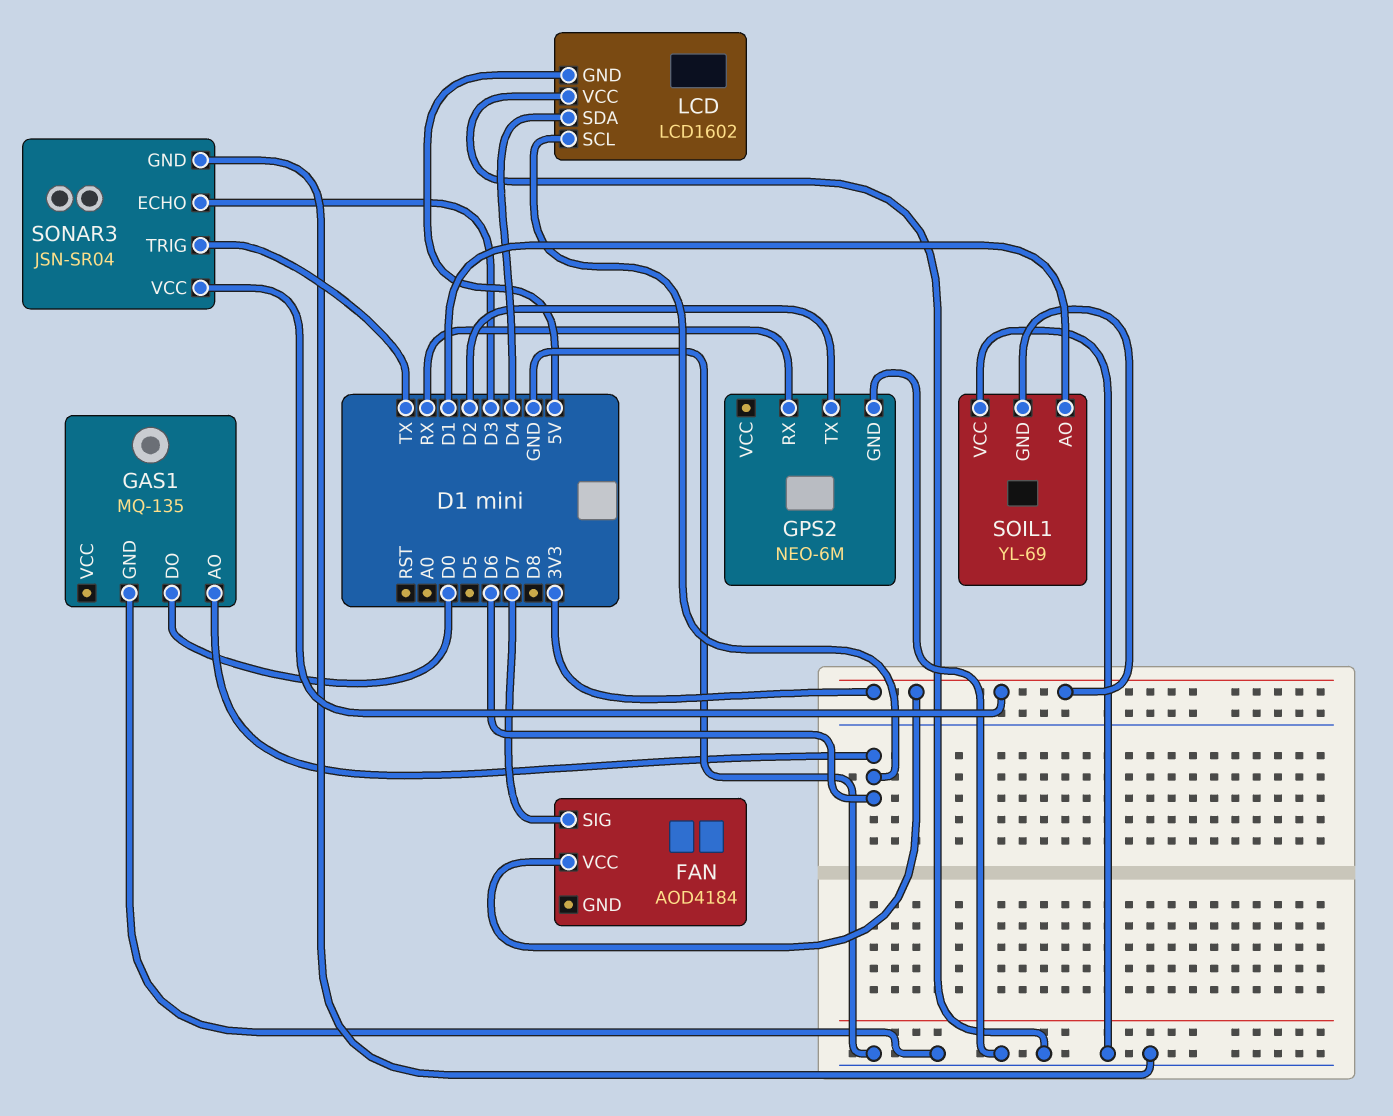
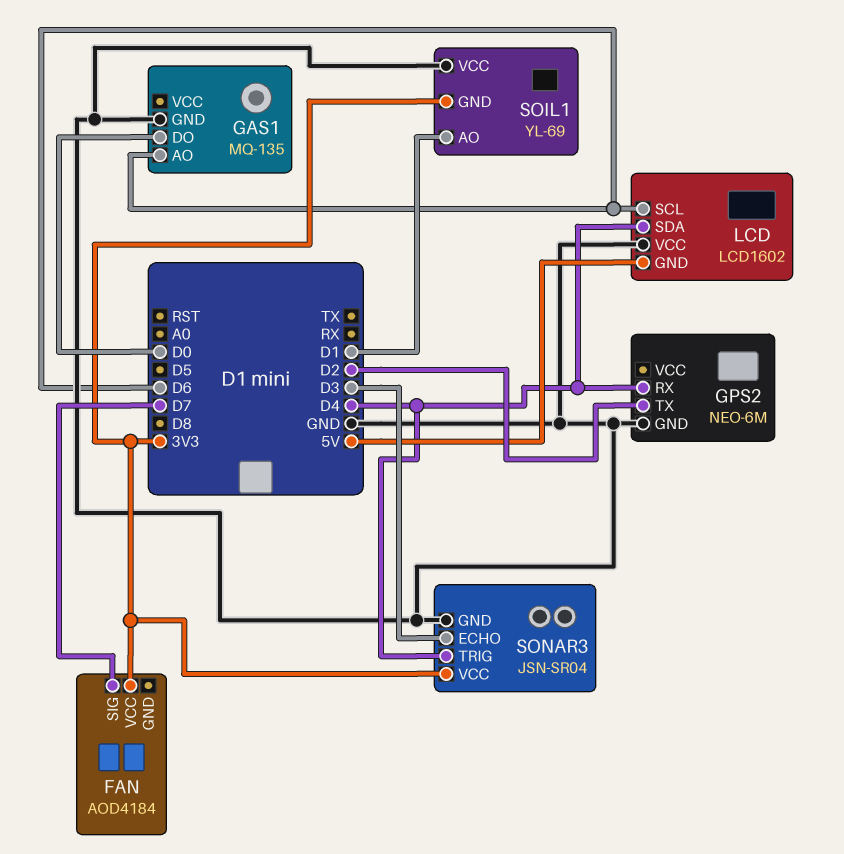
GPS2 pin RX: RX -> D4
SONAR3 pin TRIG: TX -> D4

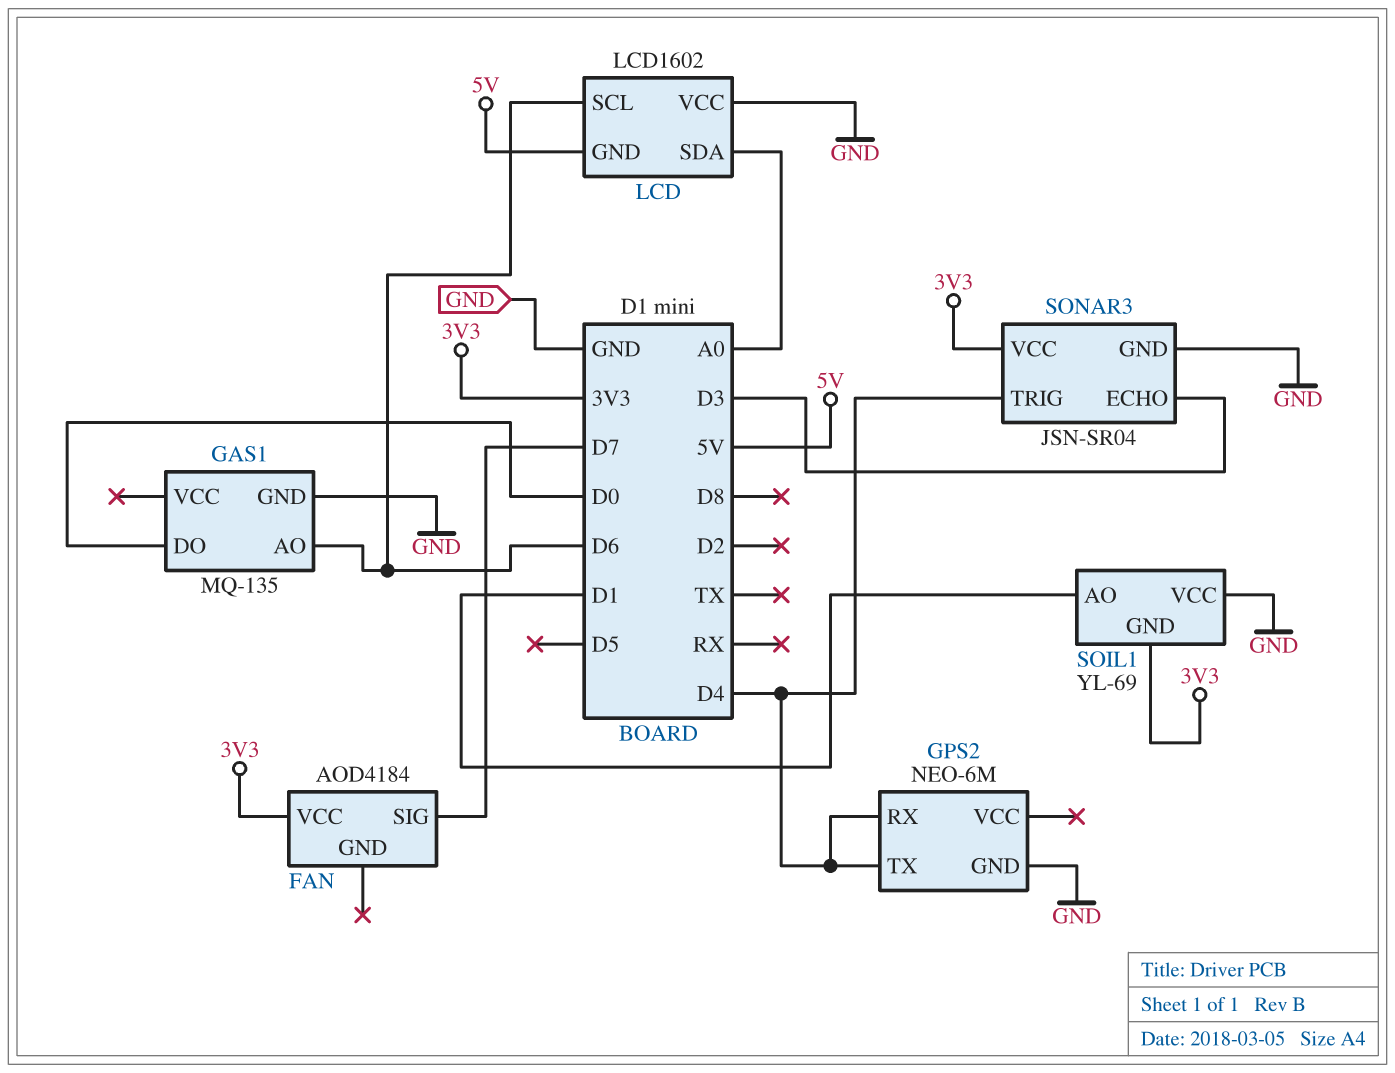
GPS2 pin TX: D2 -> D4
LCD pin SDA: D4 -> A0

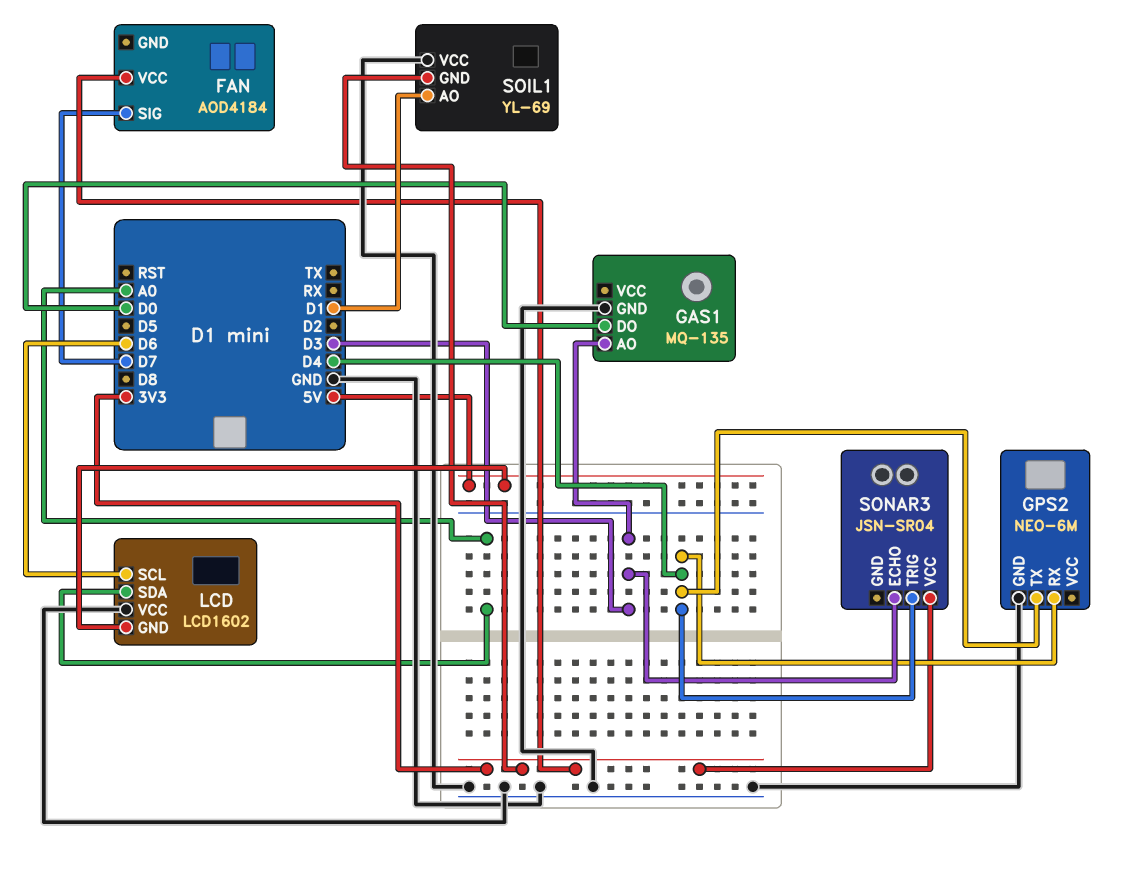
GAS1 pin AO: D6 -> D3
SONAR3 pin GND: GND -> none

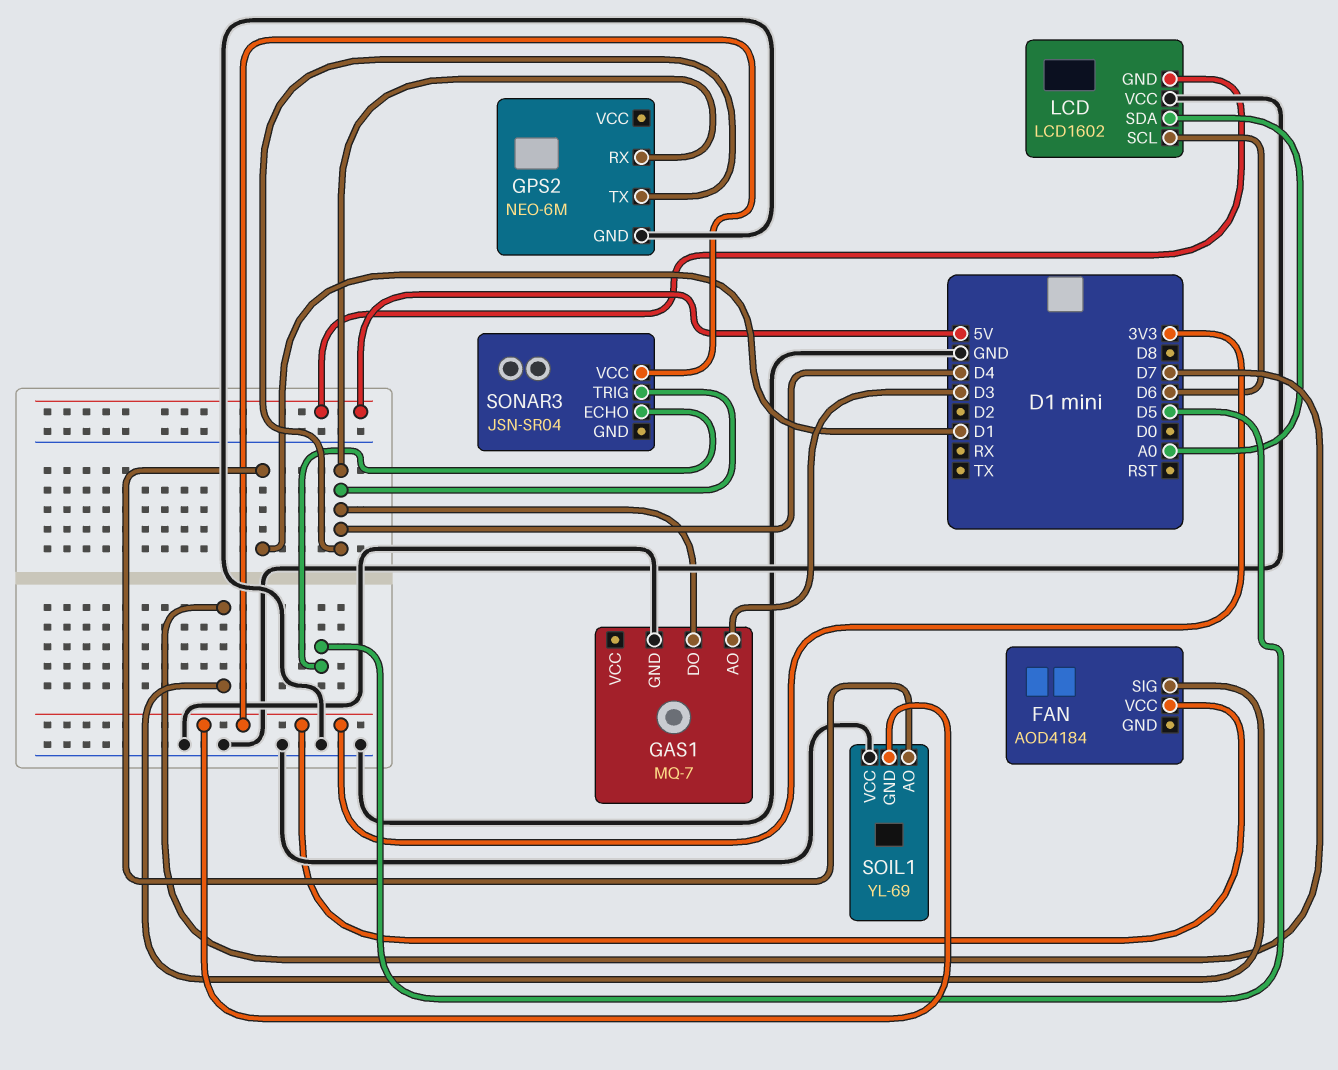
GAS1: MQ-135 -> MQ-7
GAS1 pin DO: D0 -> D4
SONAR3 pin ECHO: D3 -> D5

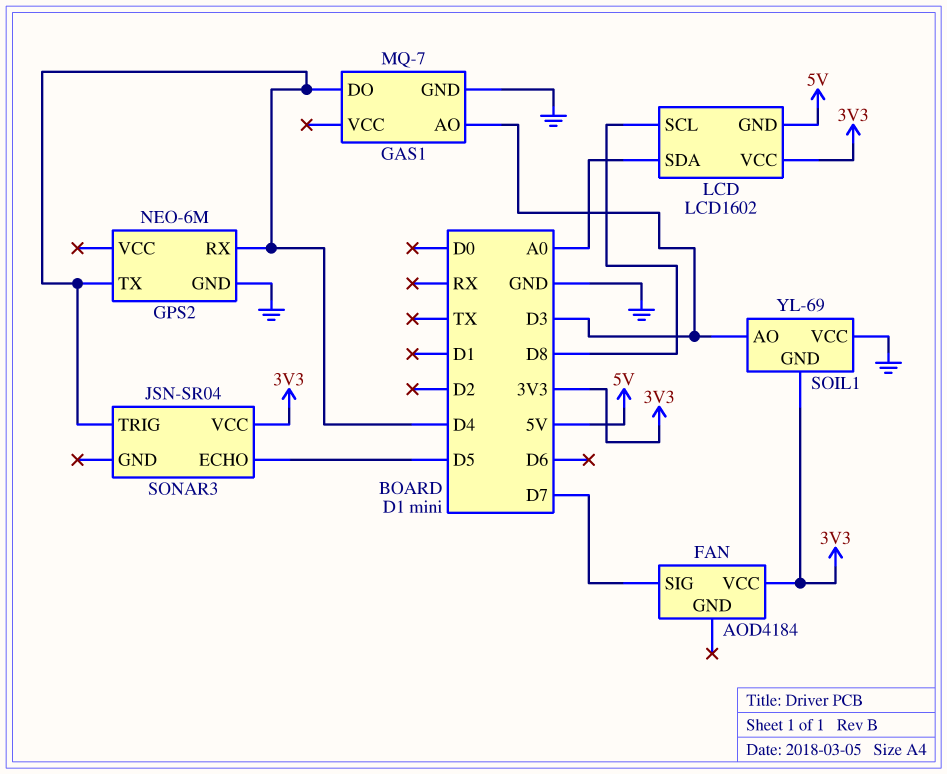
LCD pin SCL: D6 -> D8
LCD pin VCC: GND -> 3V3
SOIL1 pin AO: D1 -> D3

